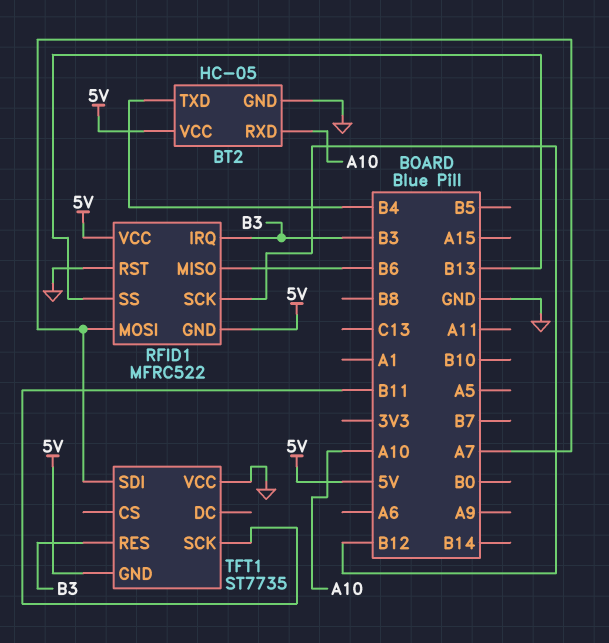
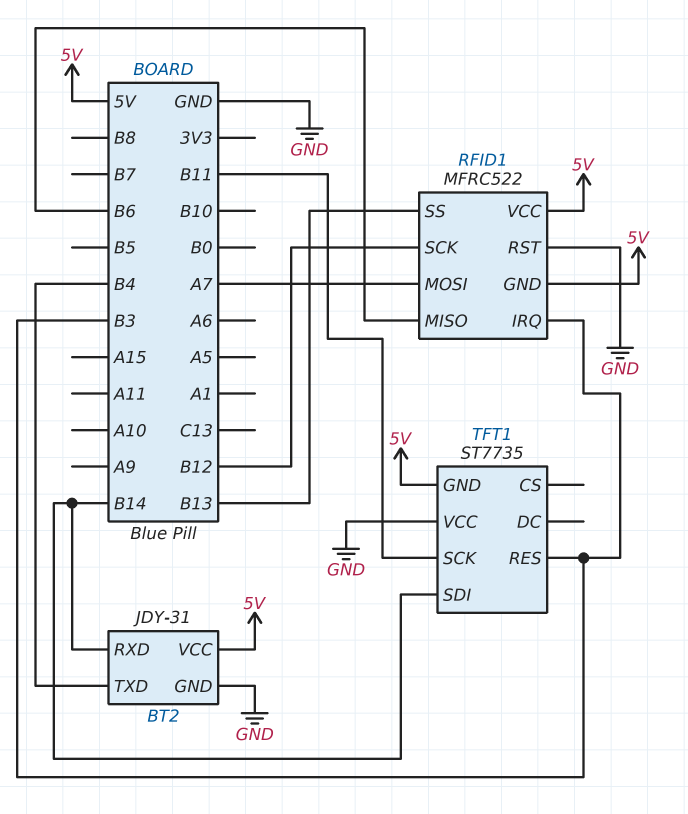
BT2: HC-05 -> JDY-31
BT2 pin RXD: A10 -> B14
TFT1 pin SDI: A7 -> B14

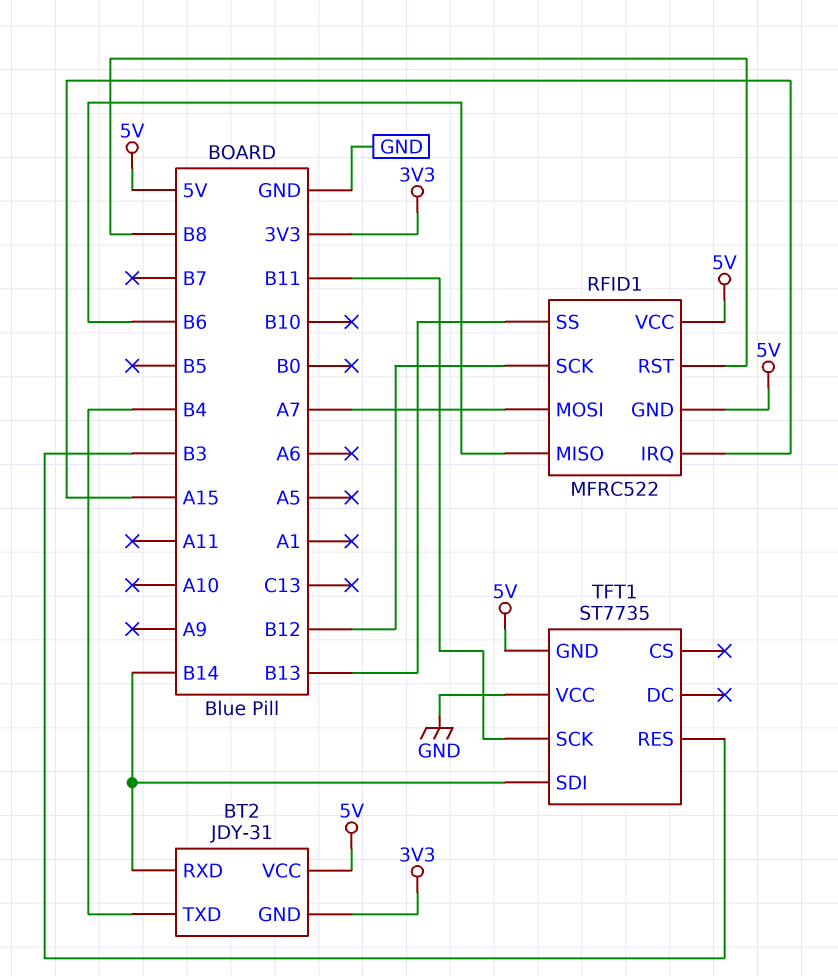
BT2 pin GND: GND -> 3V3
RFID1 pin IRQ: B3 -> A15
RFID1 pin RST: GND -> B8

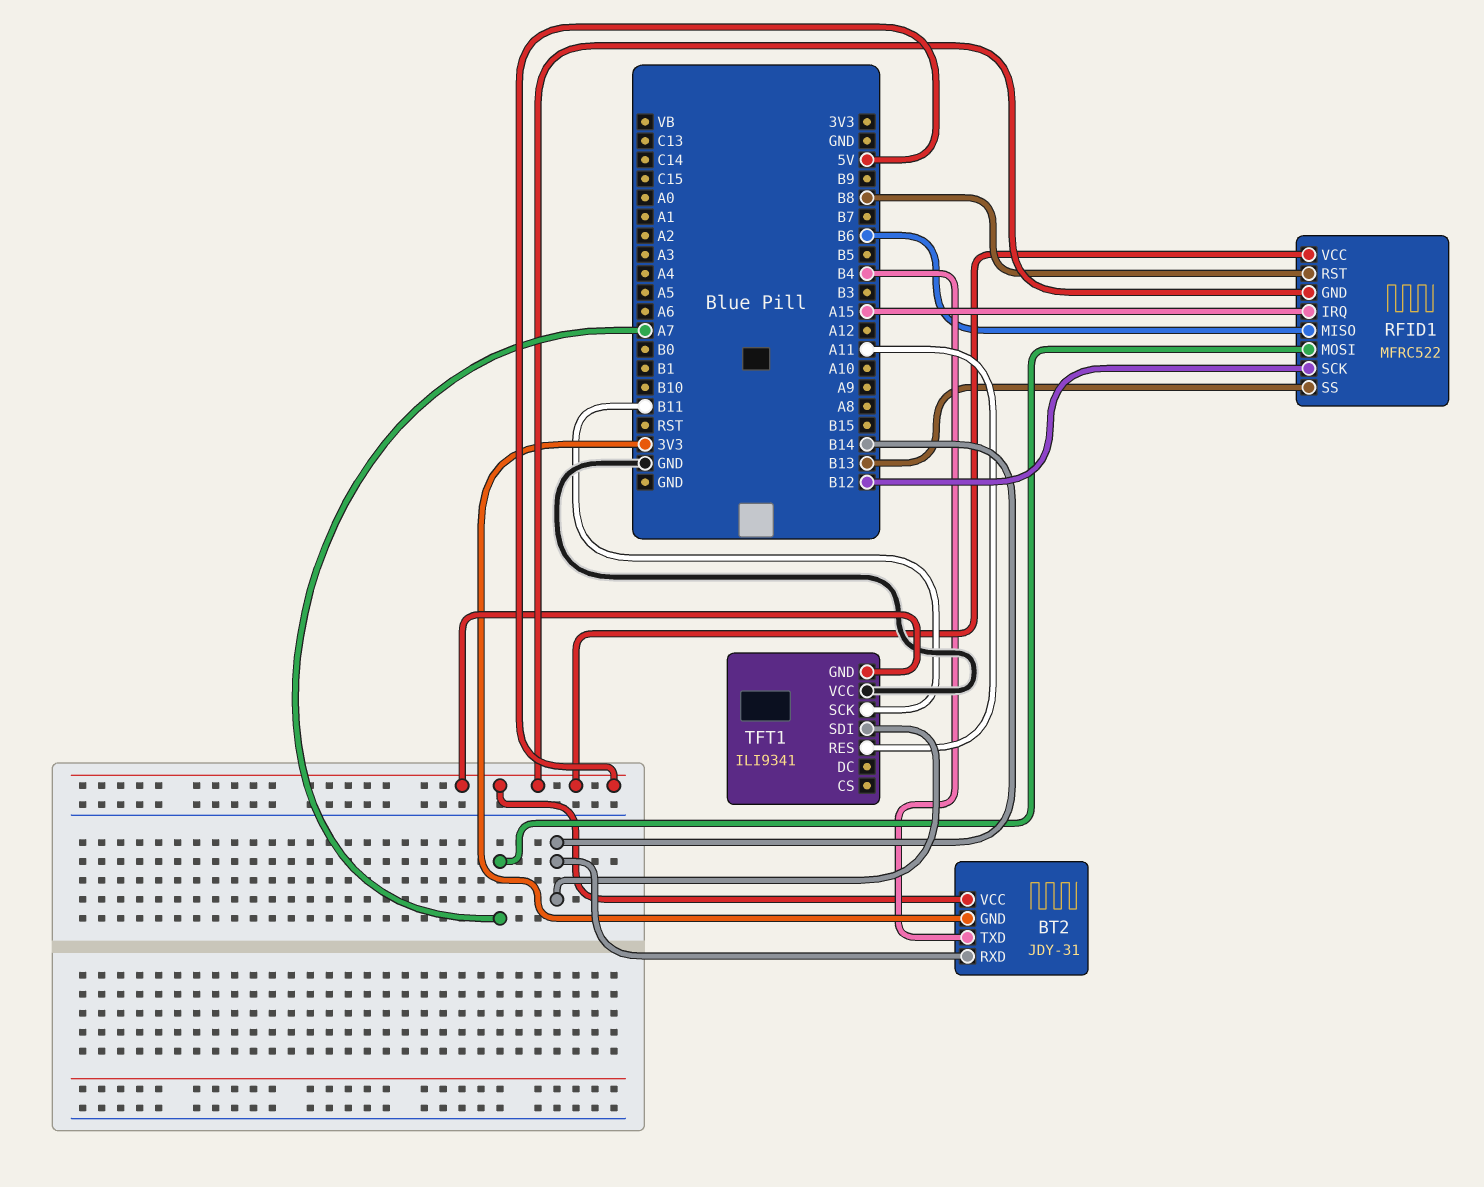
TFT1: ST7735 -> ILI9341
TFT1 pin RES: B3 -> A11

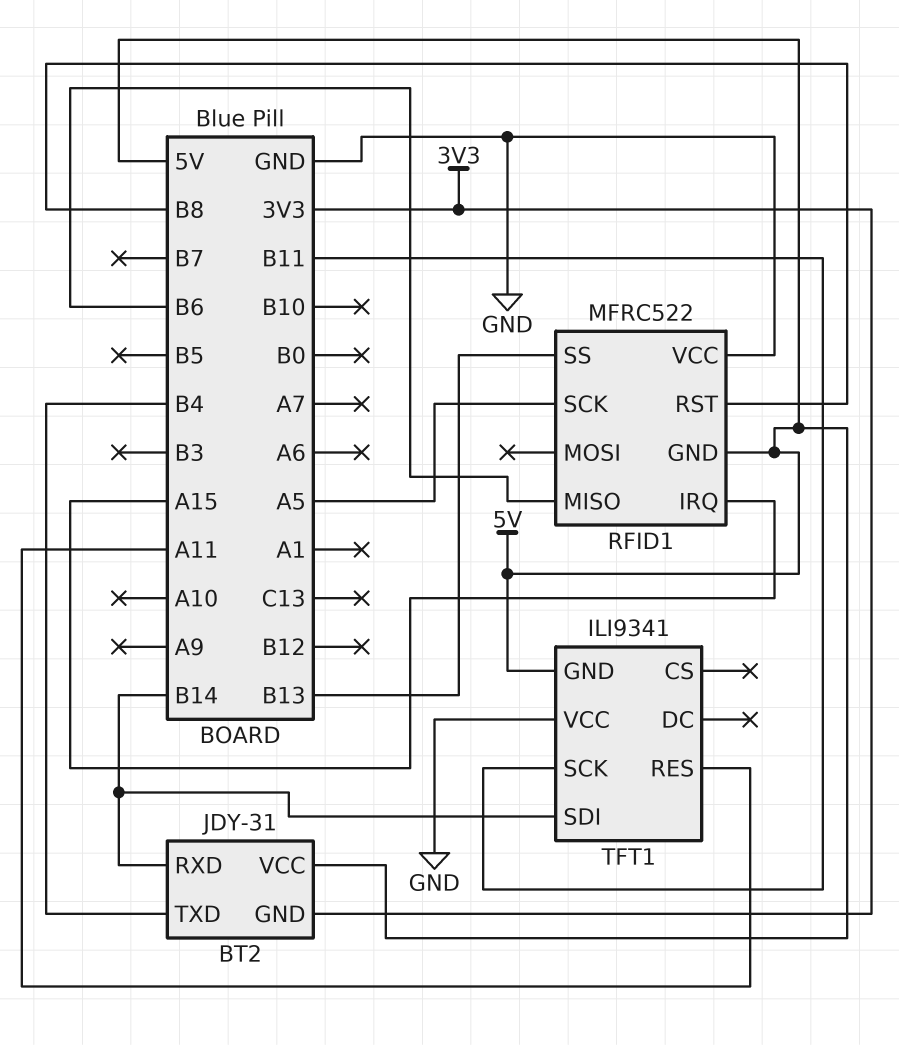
RFID1 pin MOSI: A7 -> none
RFID1 pin SCK: B12 -> A5
RFID1 pin VCC: 5V -> GND

